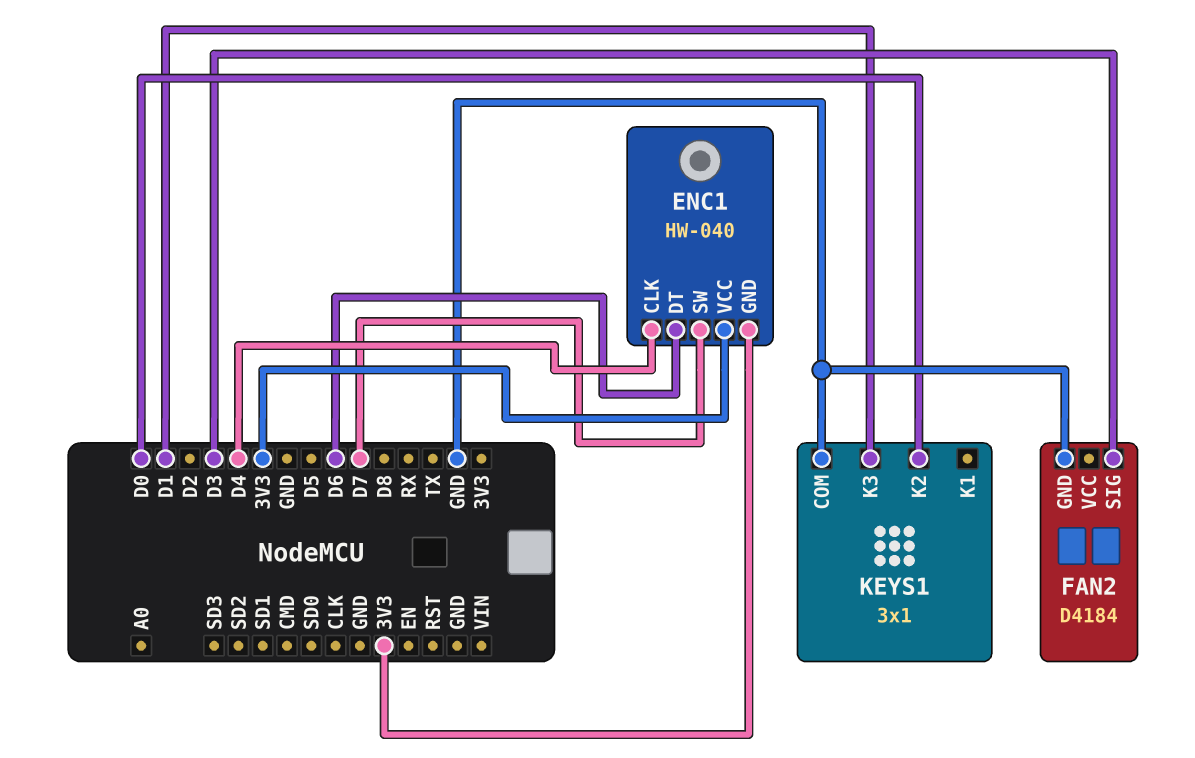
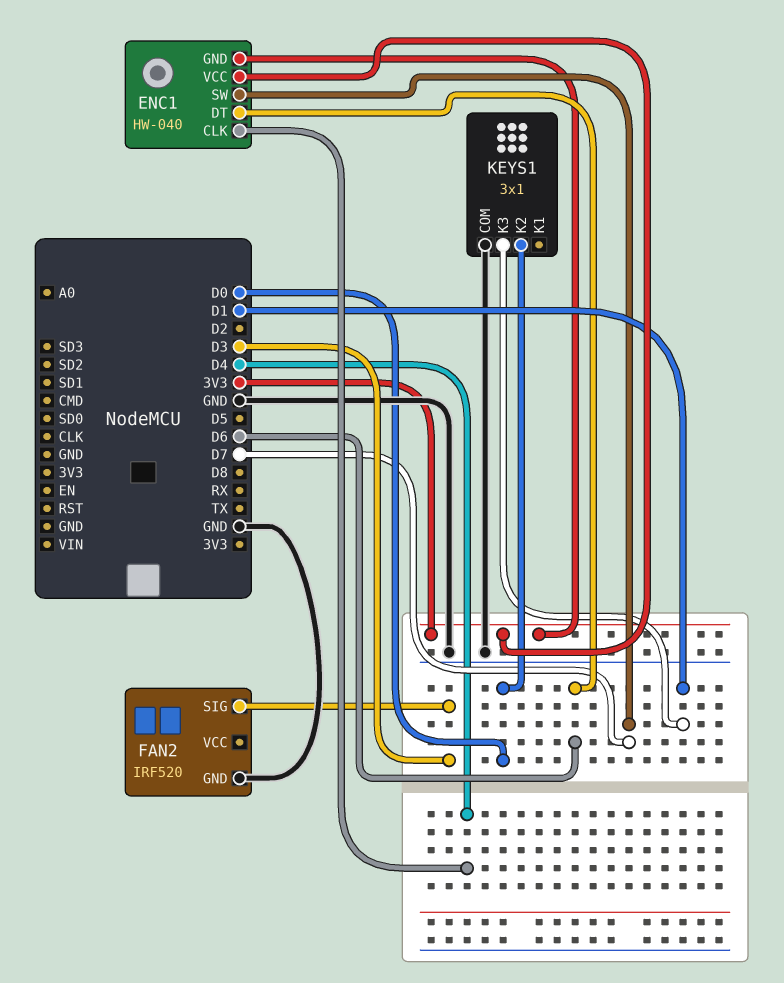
FAN2: D4184 -> IRF520

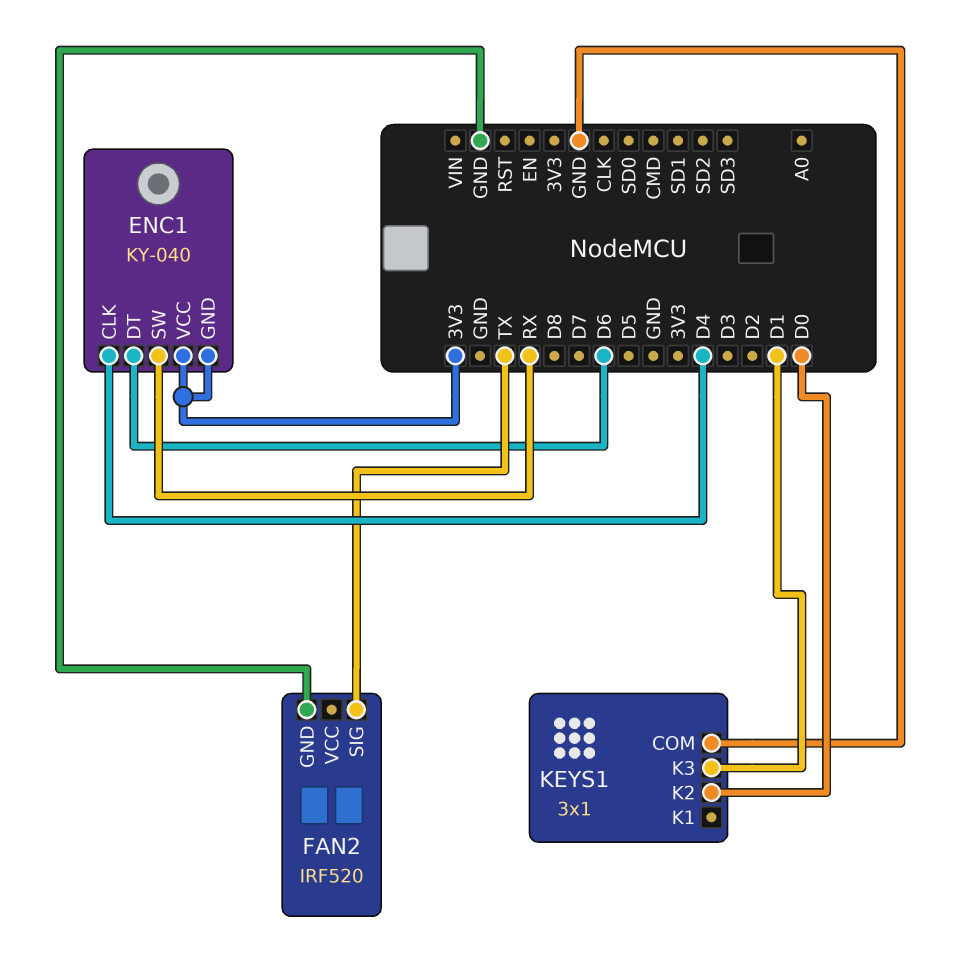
ENC1: HW-040 -> KY-040
ENC1 pin SW: D7 -> RX
FAN2 pin SIG: D3 -> TX

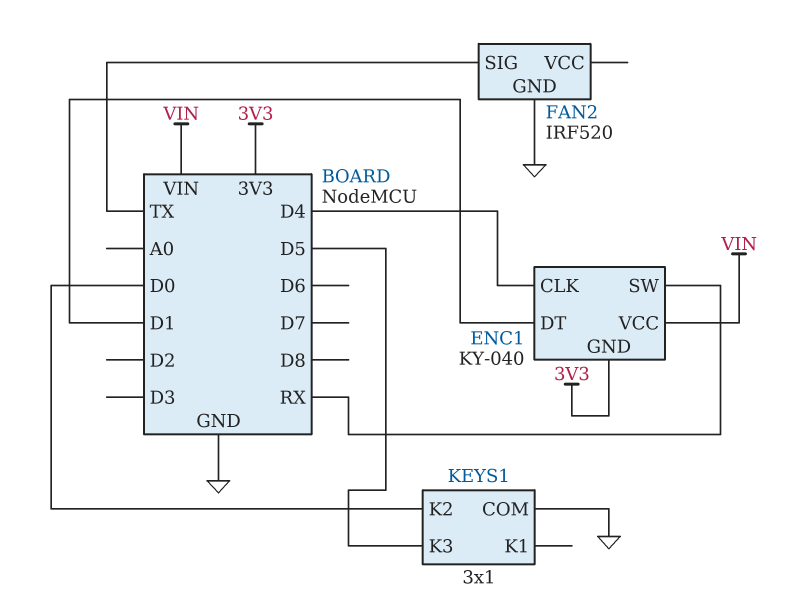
ENC1 pin DT: D6 -> D1
ENC1 pin VCC: 3V3 -> VIN
KEYS1 pin K3: D1 -> D5

